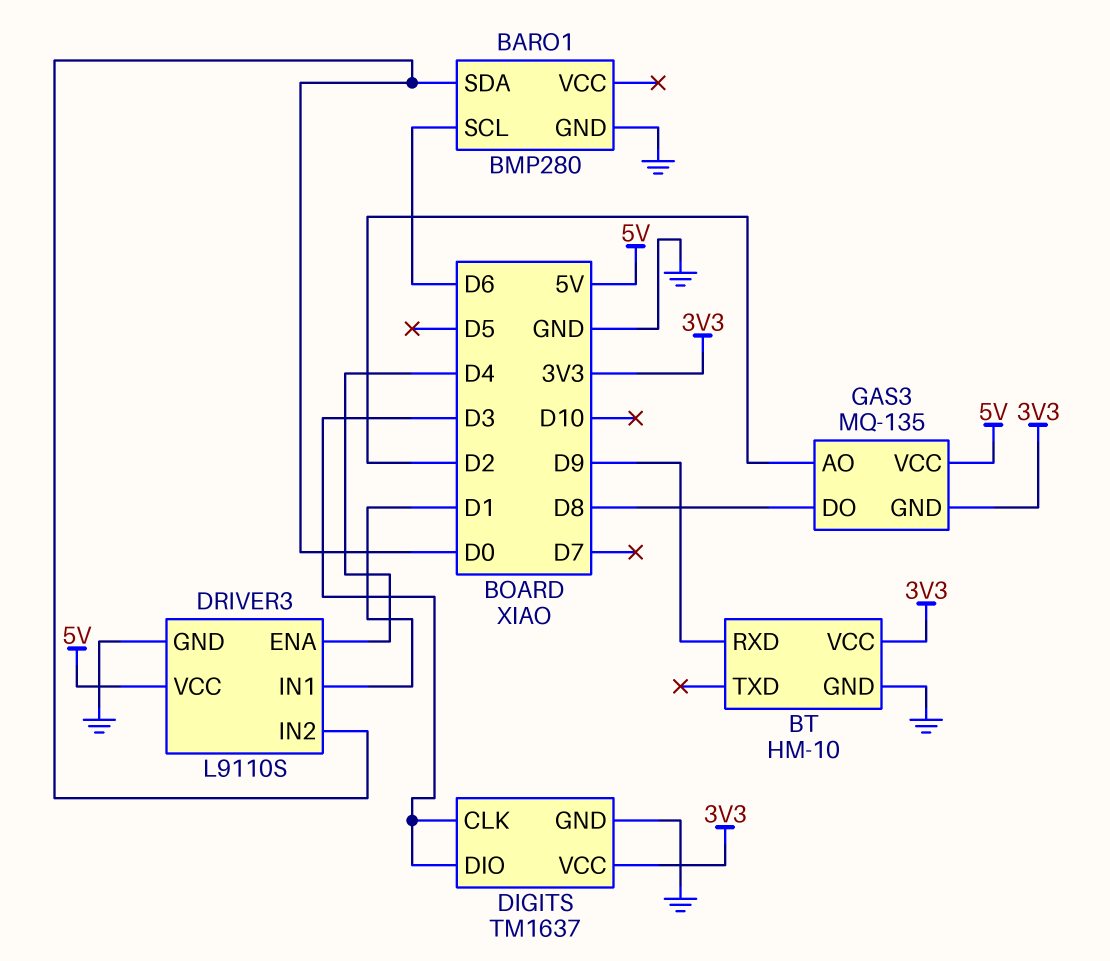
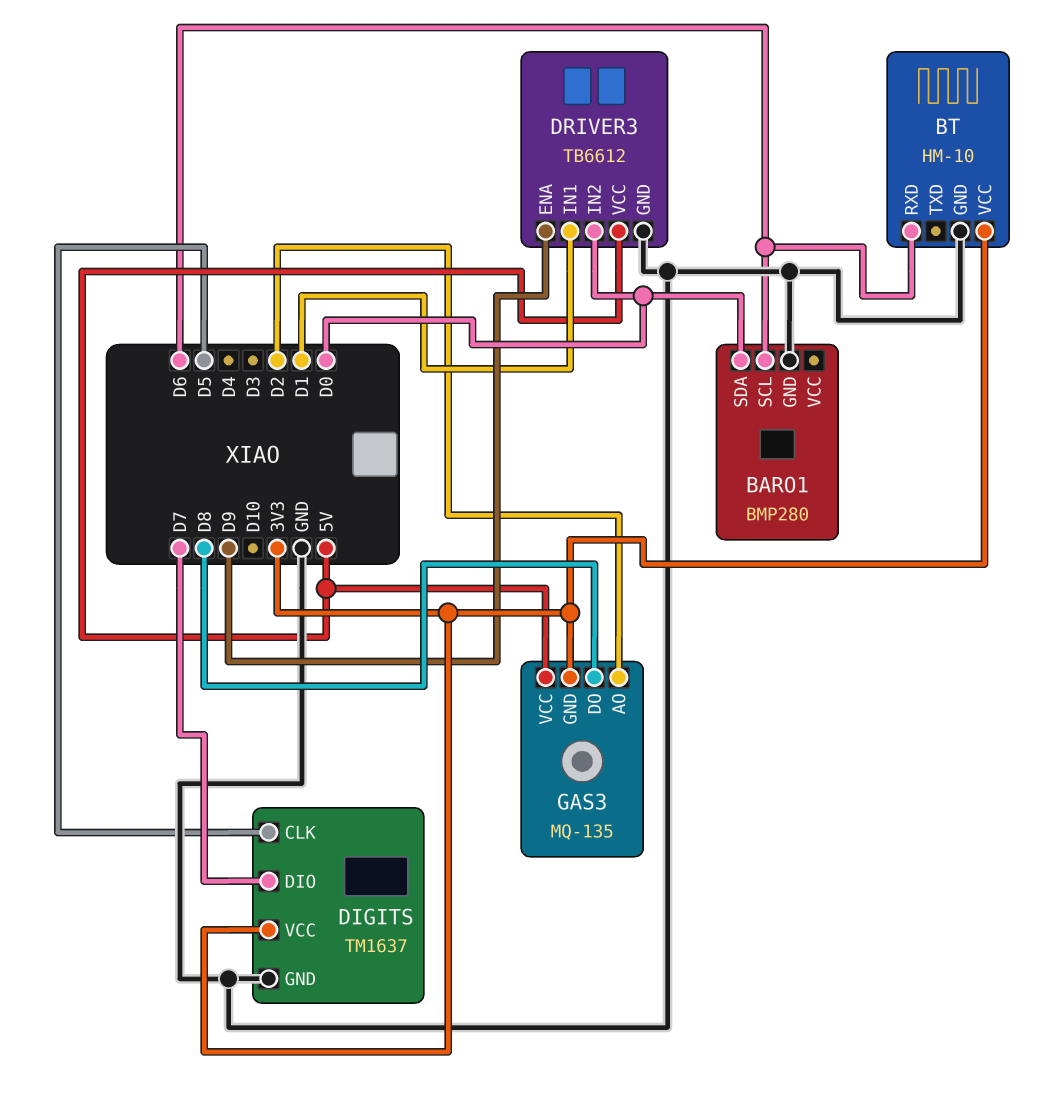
BT pin RXD: D9 -> D6
DIGITS pin CLK: D3 -> D5
DIGITS pin DIO: D3 -> D7
DRIVER3: L9110S -> TB6612
DRIVER3 pin ENA: D4 -> D9

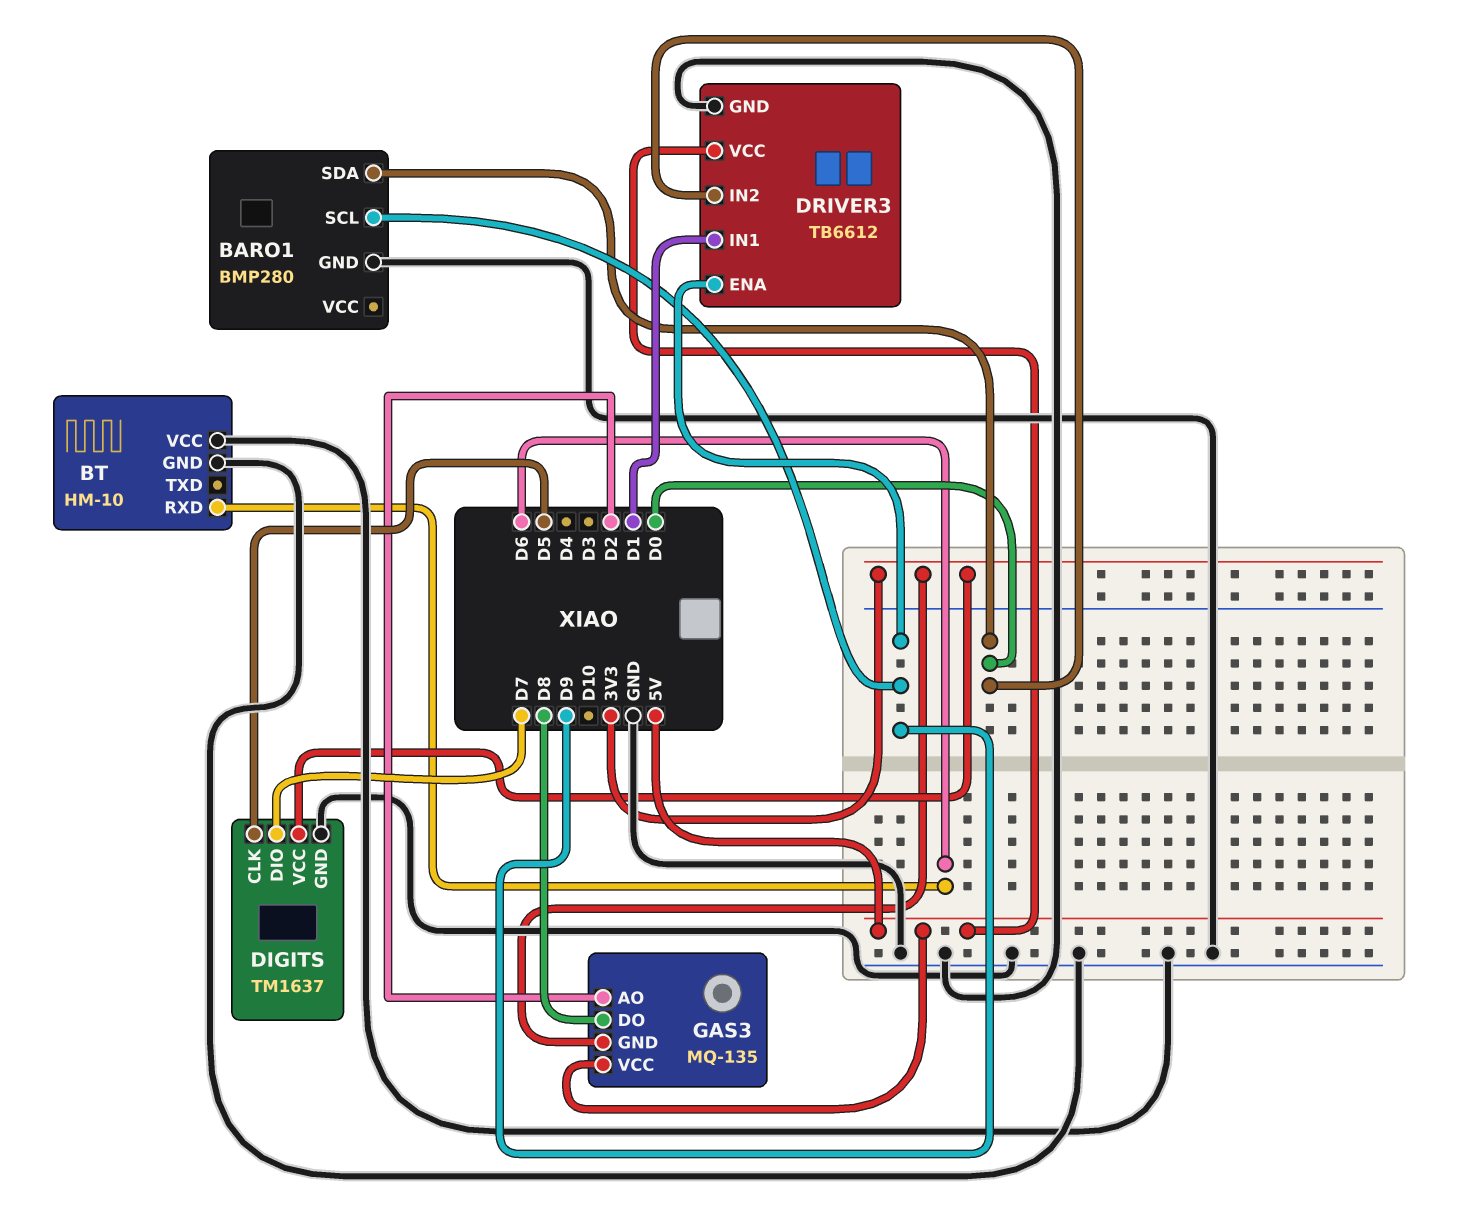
BARO1 pin SCL: D6 -> D9
BT pin VCC: 3V3 -> GND

